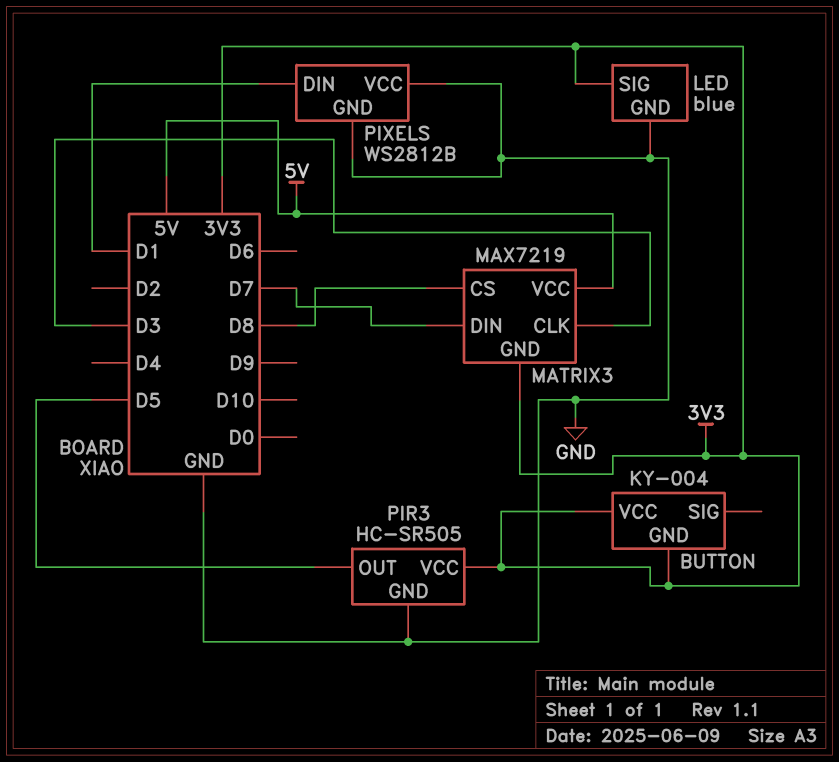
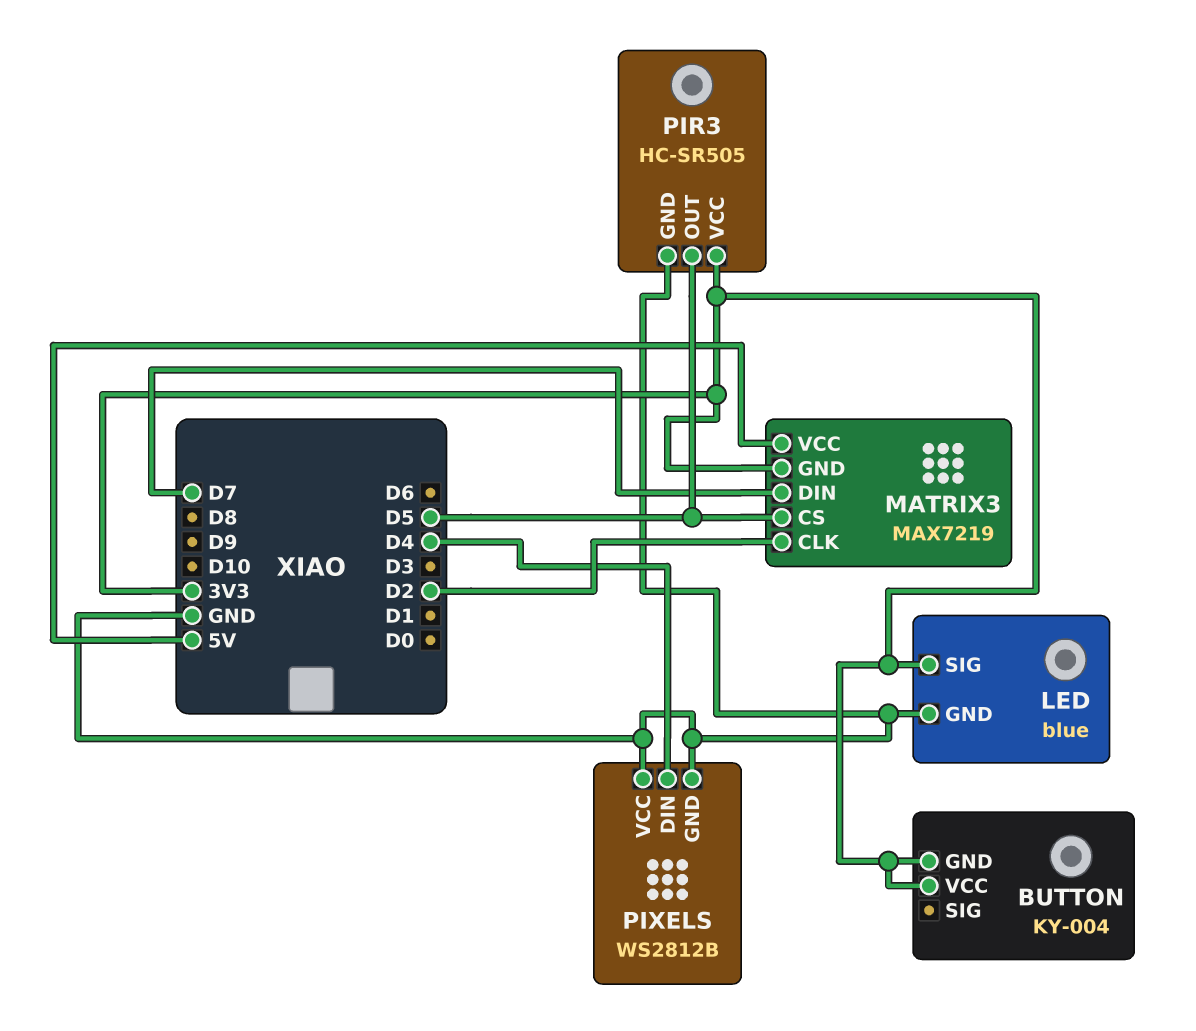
MATRIX3 pin CLK: D3 -> D2
MATRIX3 pin CS: D8 -> D5
PIXELS pin DIN: D1 -> D4

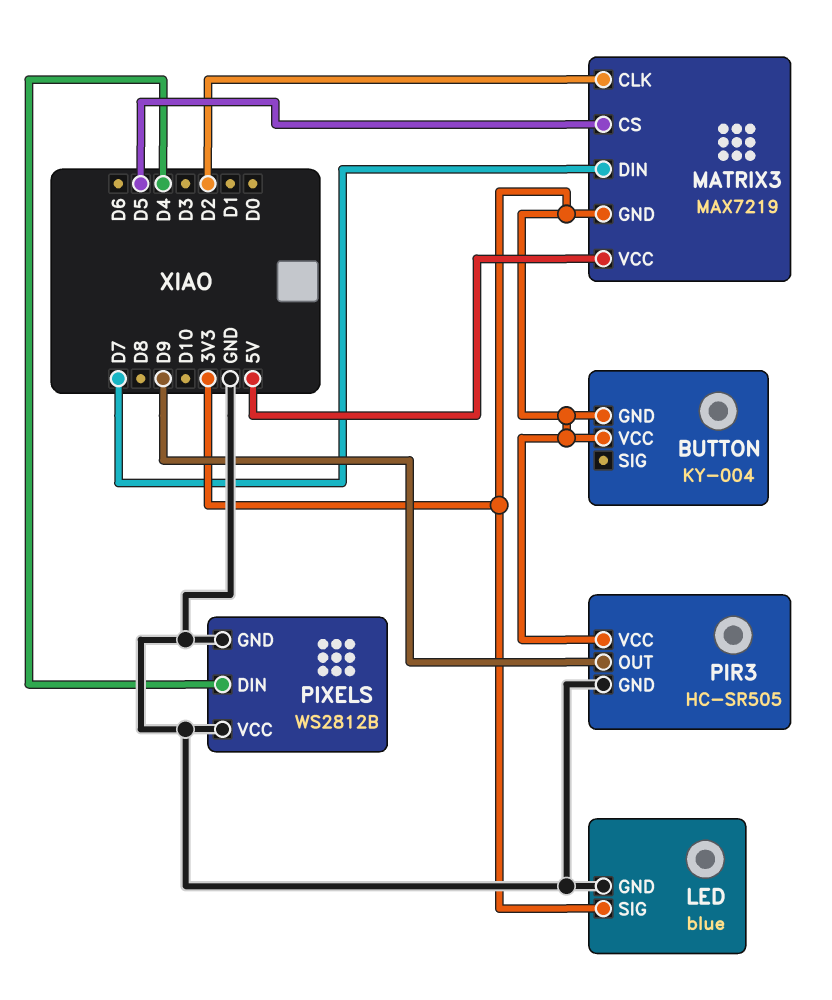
PIR3 pin OUT: D5 -> D9

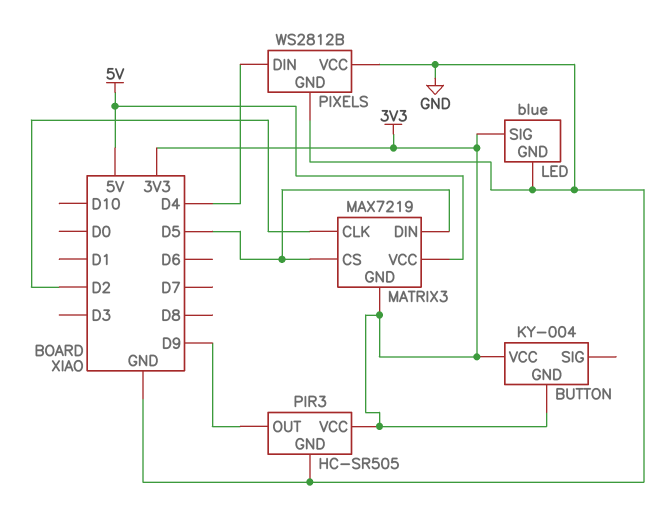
MATRIX3 pin DIN: D7 -> D5

